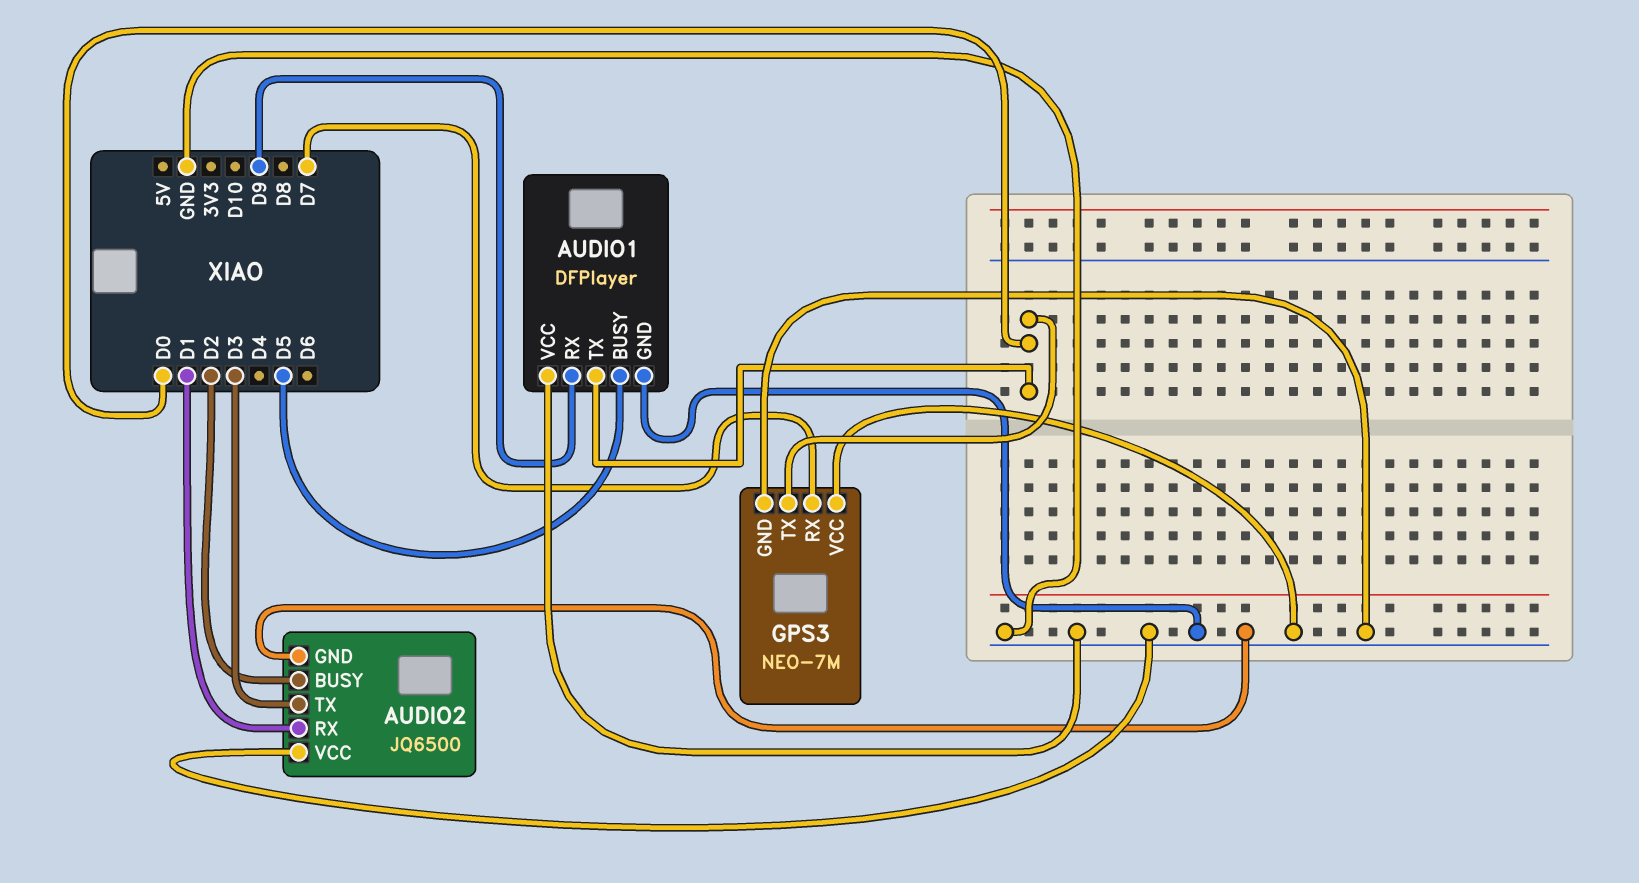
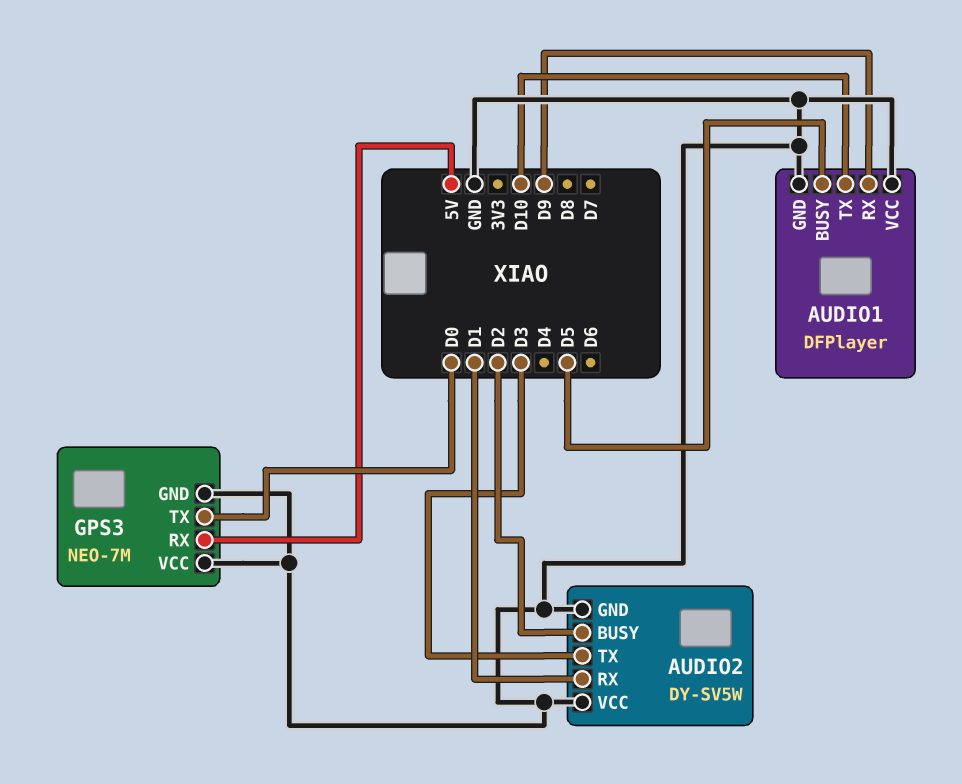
AUDIO1 pin TX: D0 -> D10
AUDIO2: JQ6500 -> DY-SV5W
GPS3 pin RX: D7 -> 5V

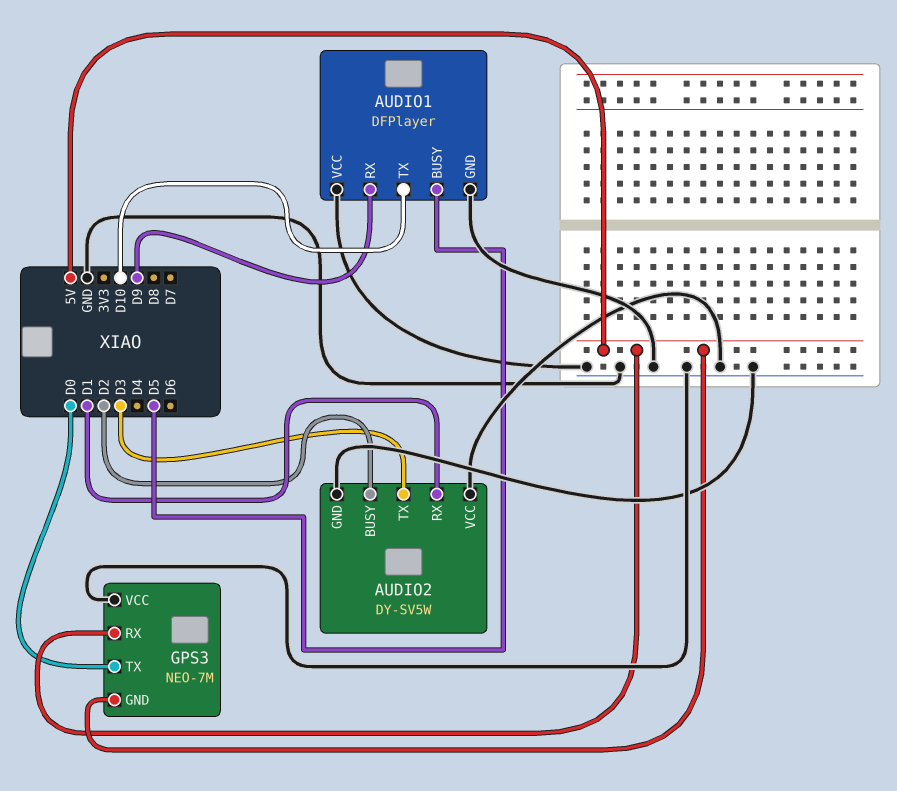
GPS3 pin GND: GND -> 5V

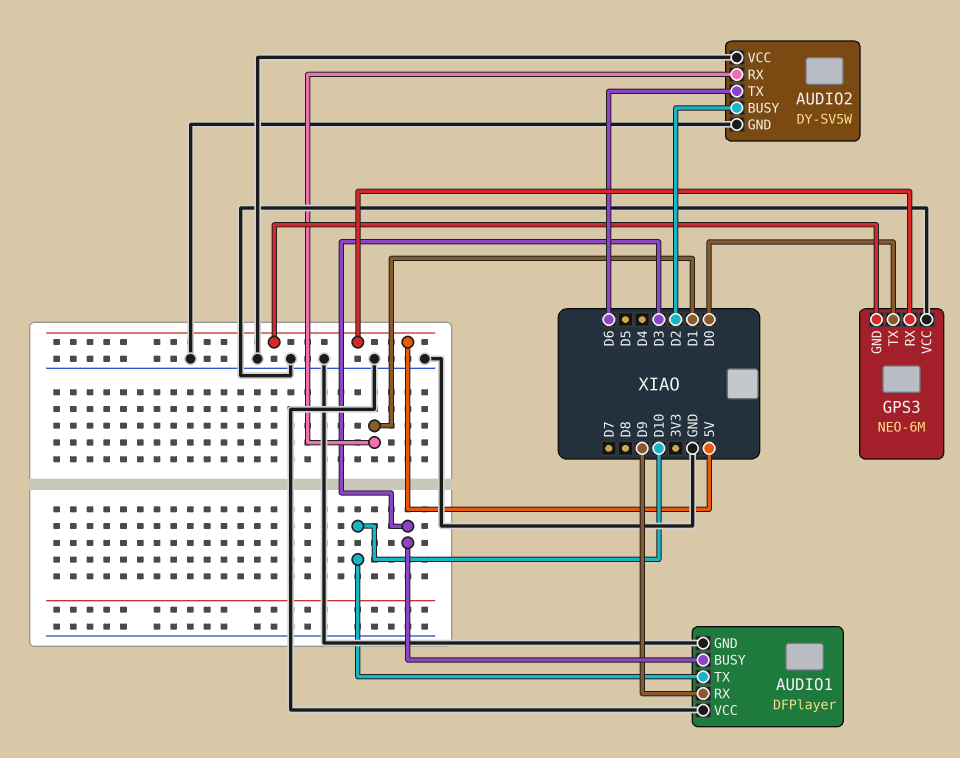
AUDIO1 pin BUSY: D5 -> D3
AUDIO2 pin TX: D3 -> D6
GPS3: NEO-7M -> NEO-6M

